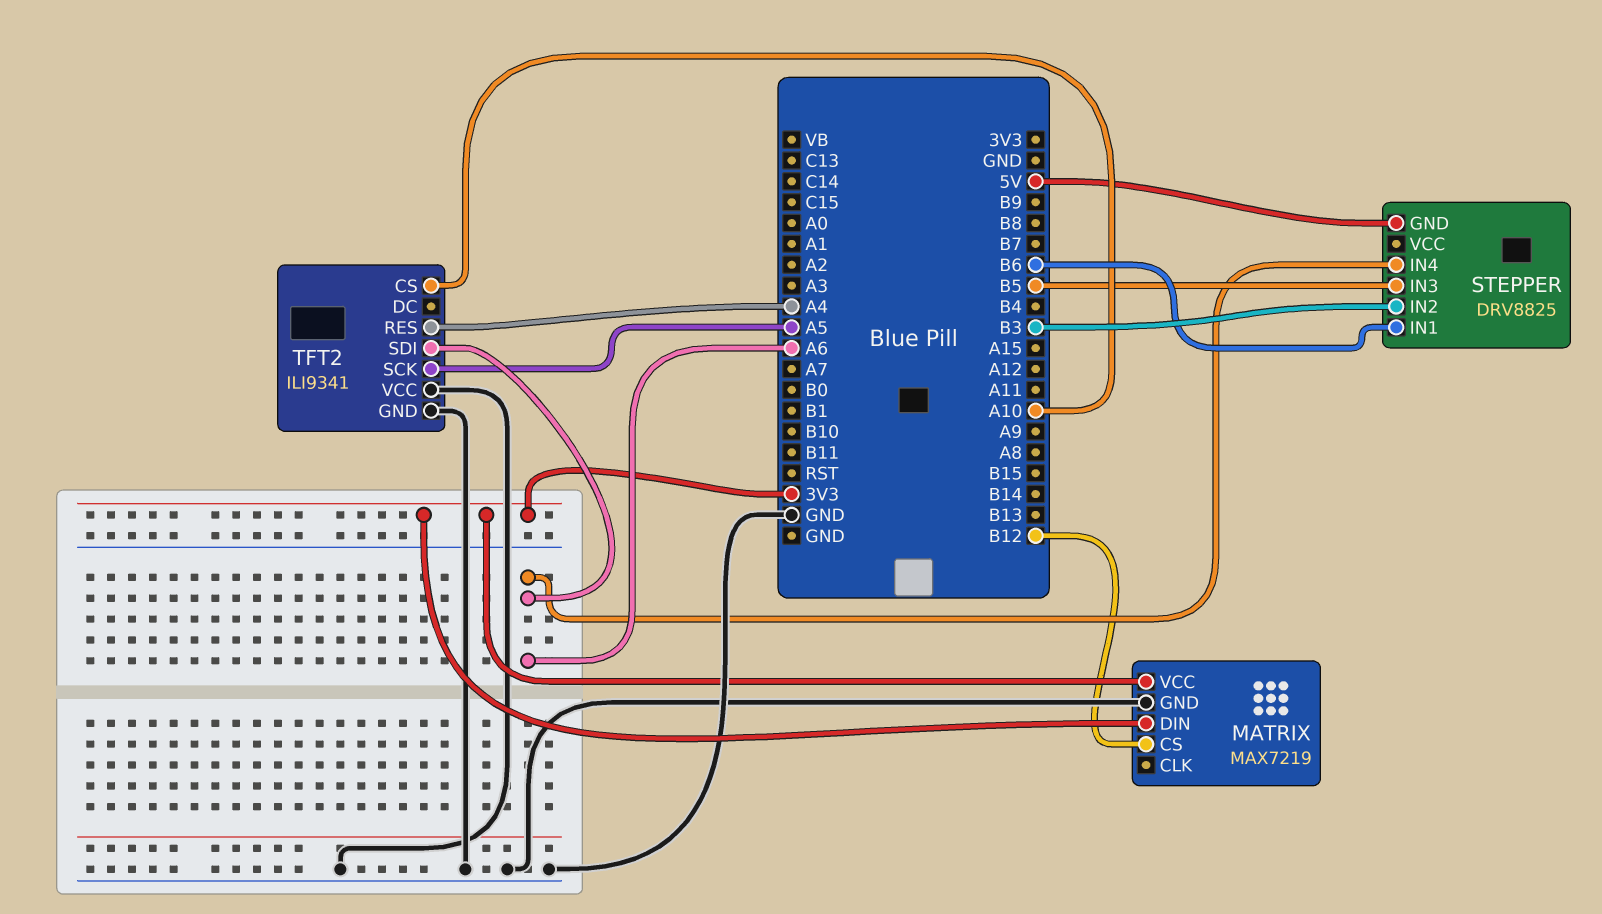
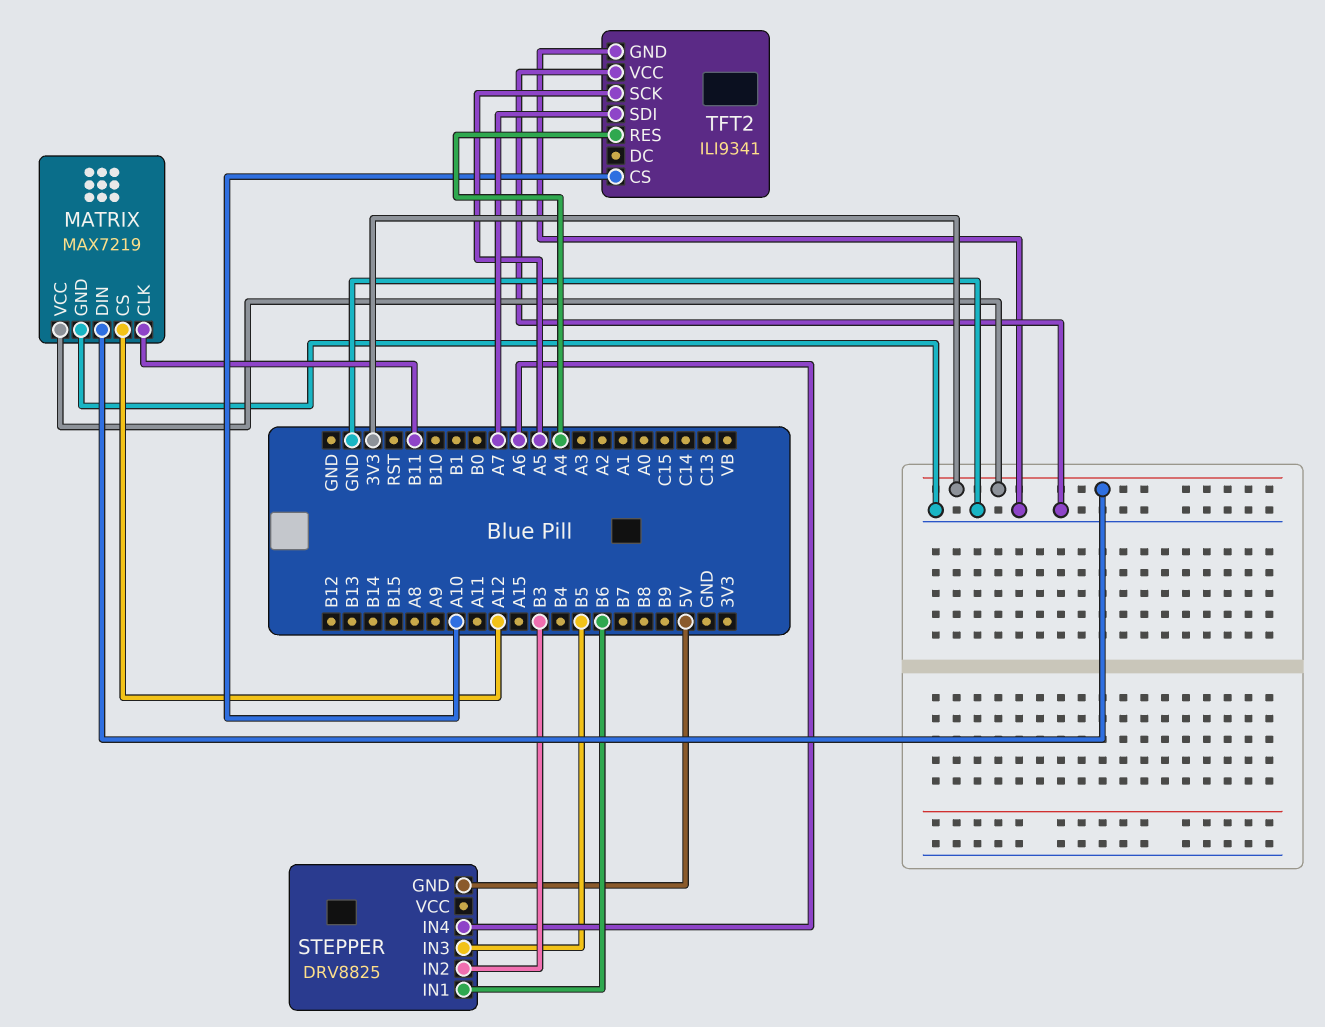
MATRIX pin CLK: none -> B11
MATRIX pin CS: B12 -> A12
TFT2 pin SDI: A6 -> A7

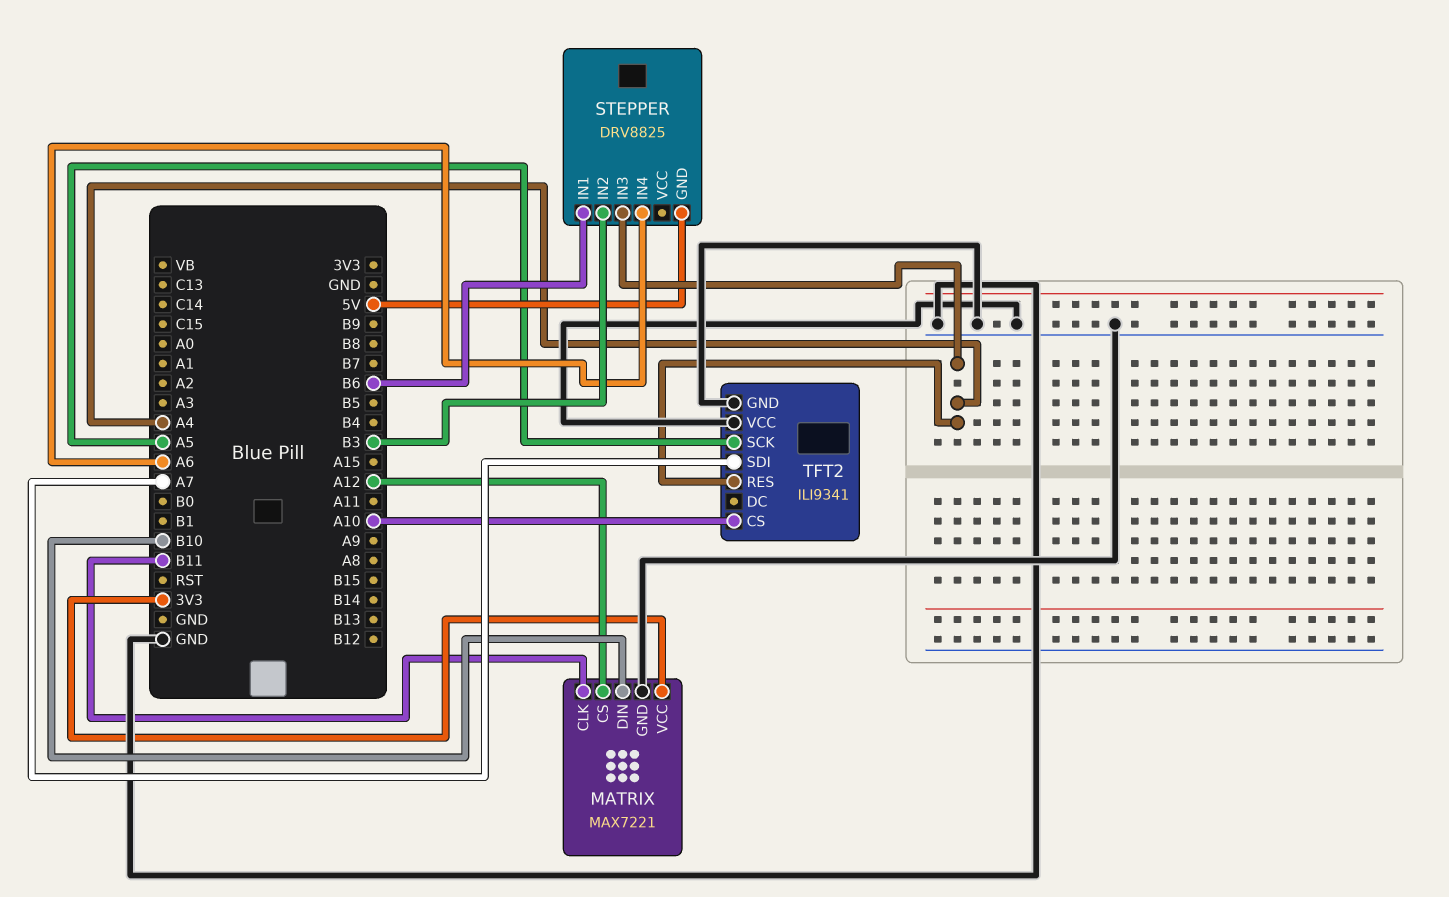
MATRIX: MAX7219 -> MAX7221
MATRIX pin DIN: 3V3 -> B10
STEPPER pin IN3: B5 -> A4

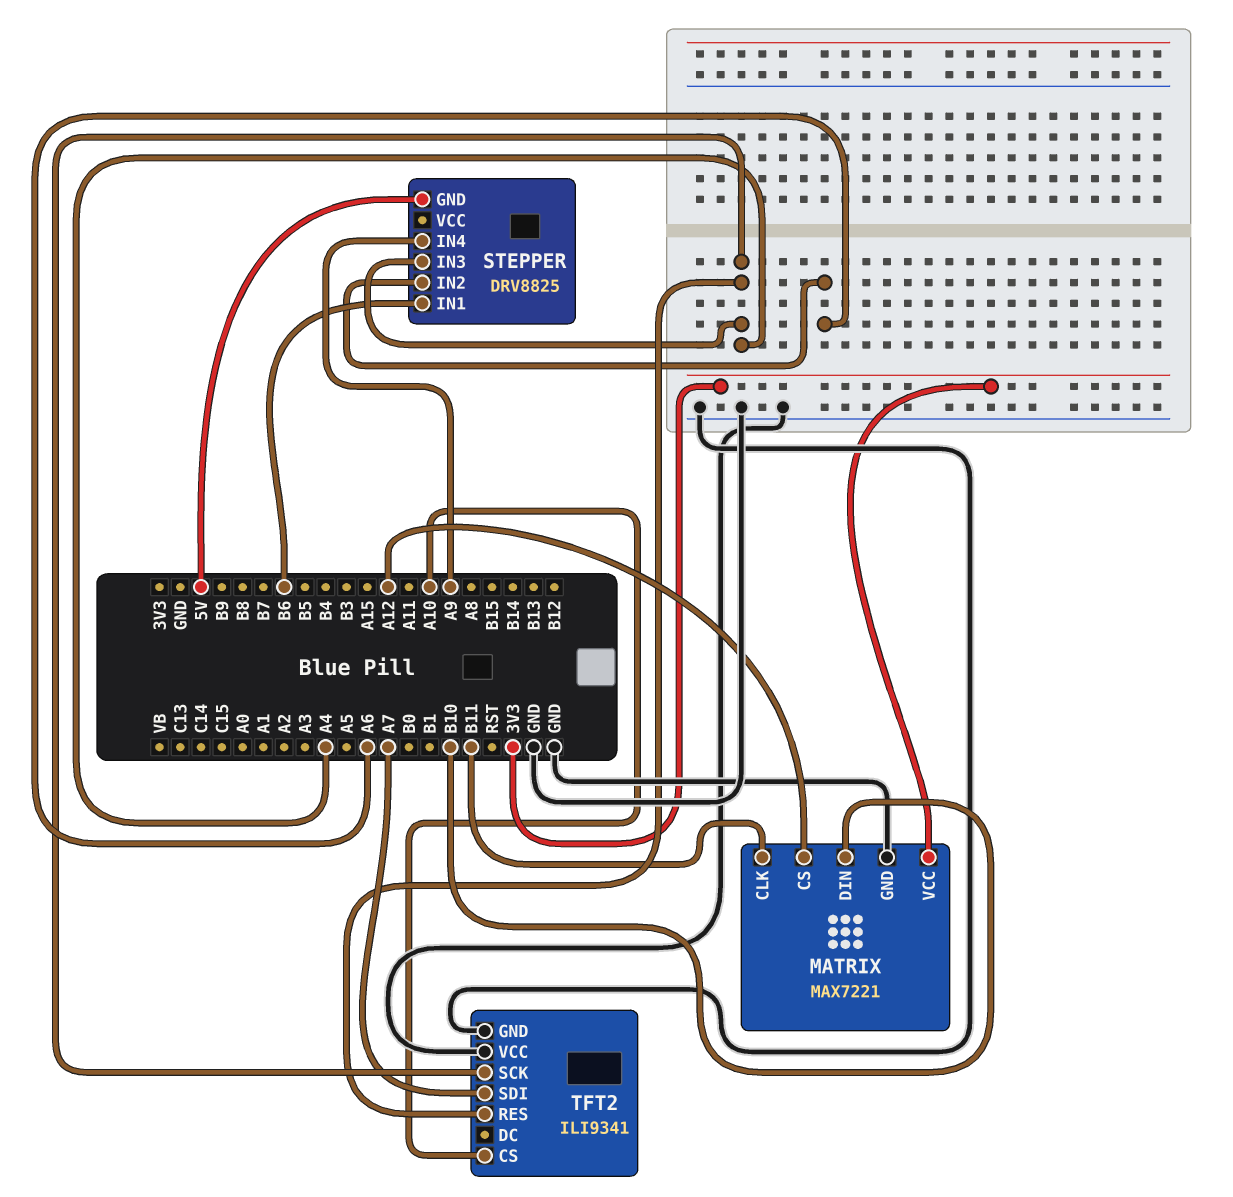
STEPPER pin IN2: B3 -> A6
STEPPER pin IN4: A6 -> A9
TFT2 pin SCK: A5 -> A4

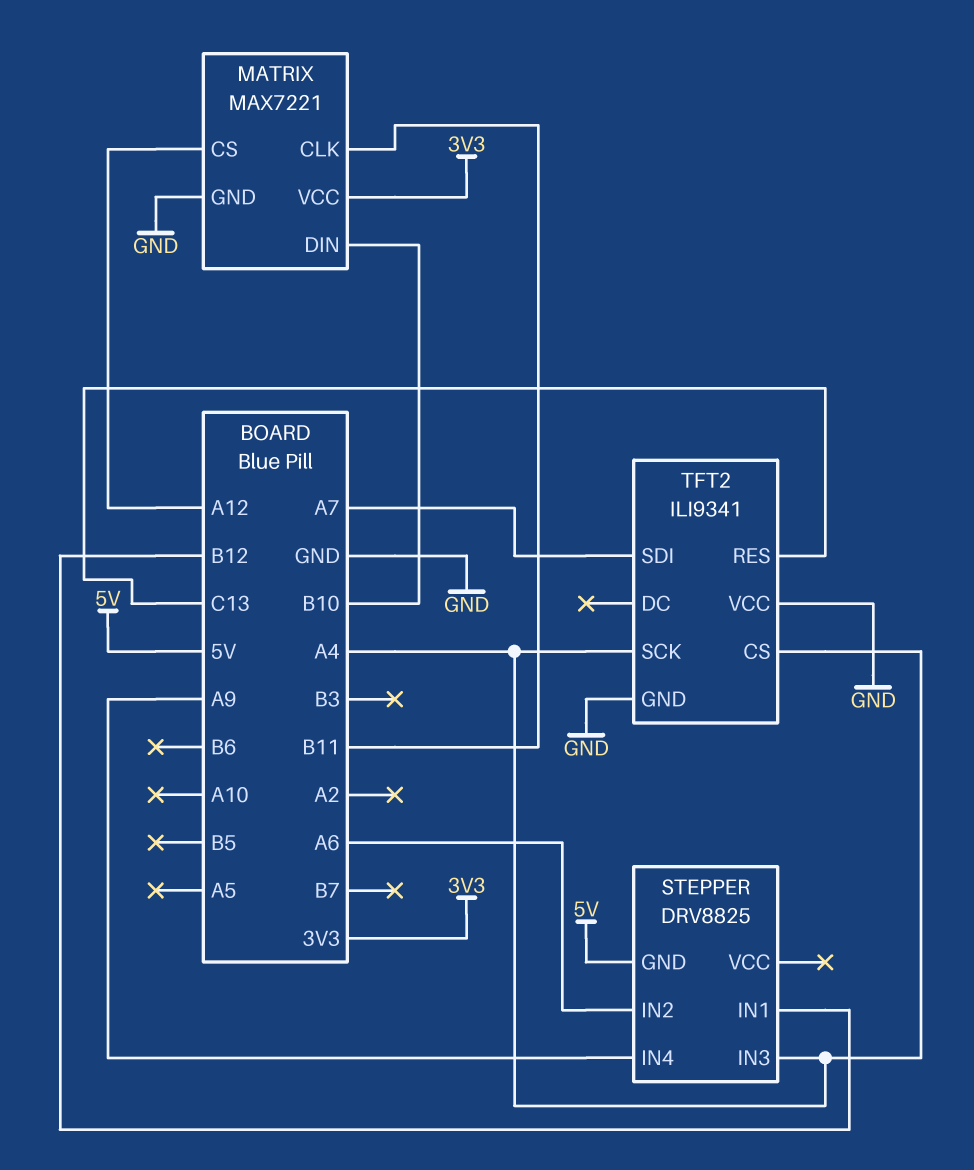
STEPPER pin IN1: B6 -> B12
TFT2 pin CS: A10 -> A4
TFT2 pin RES: A4 -> C13

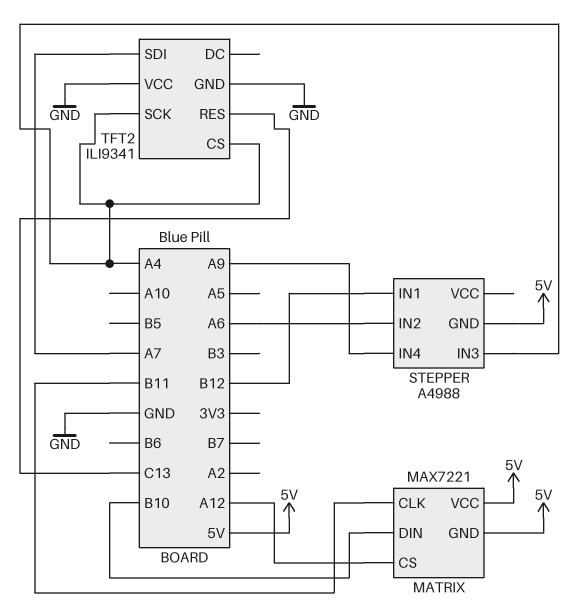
MATRIX pin GND: GND -> 5V
MATRIX pin VCC: 3V3 -> 5V
STEPPER: DRV8825 -> A4988

